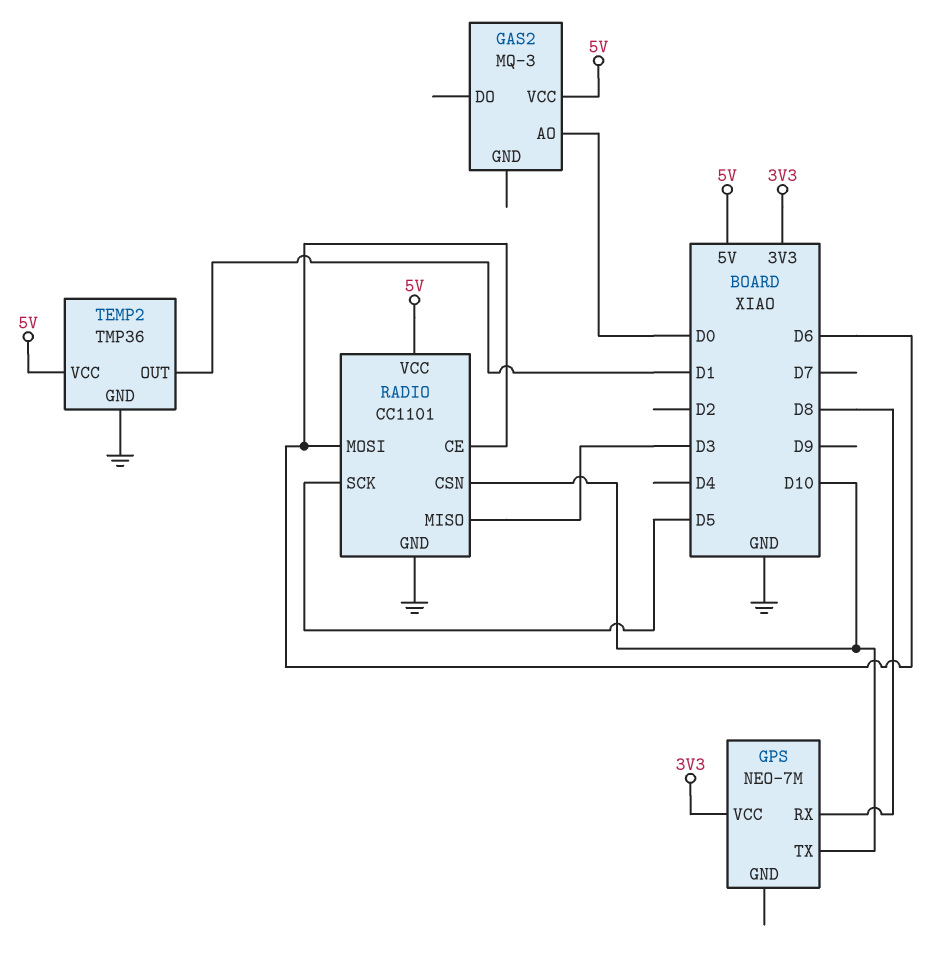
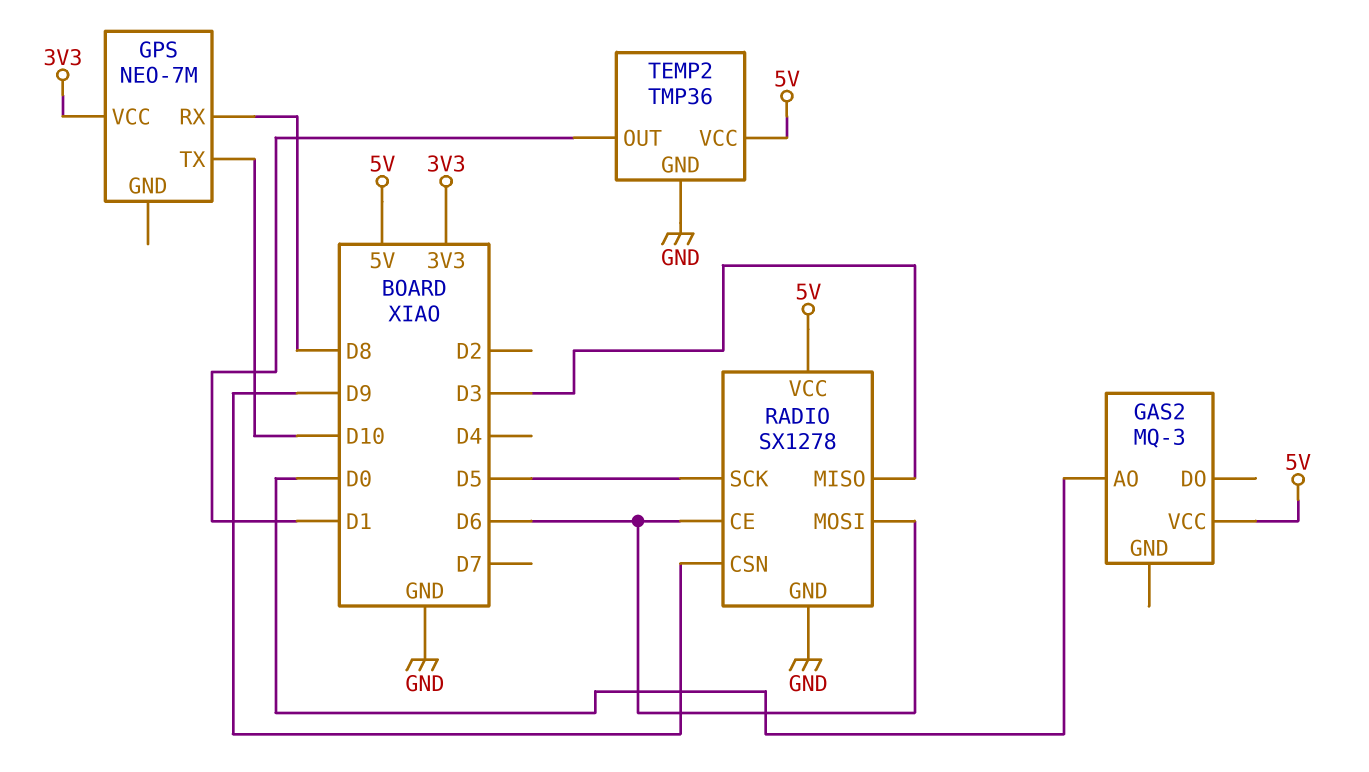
RADIO: CC1101 -> SX1278
RADIO pin CSN: D10 -> D9

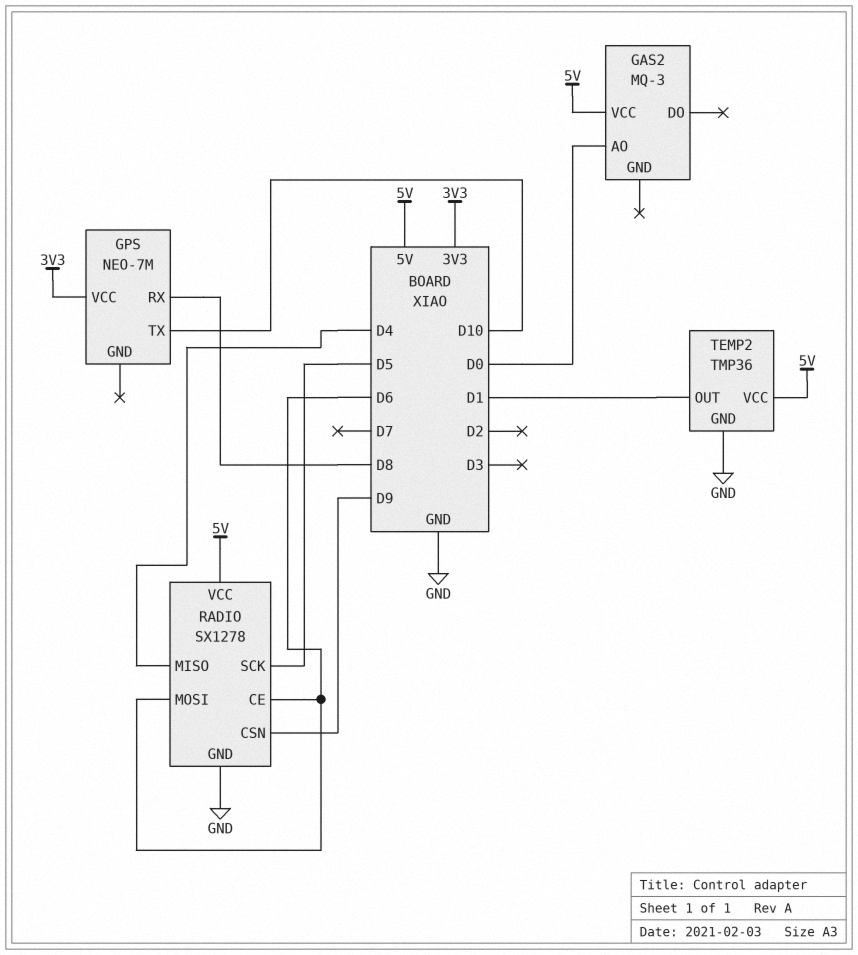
RADIO pin MISO: D3 -> D4

